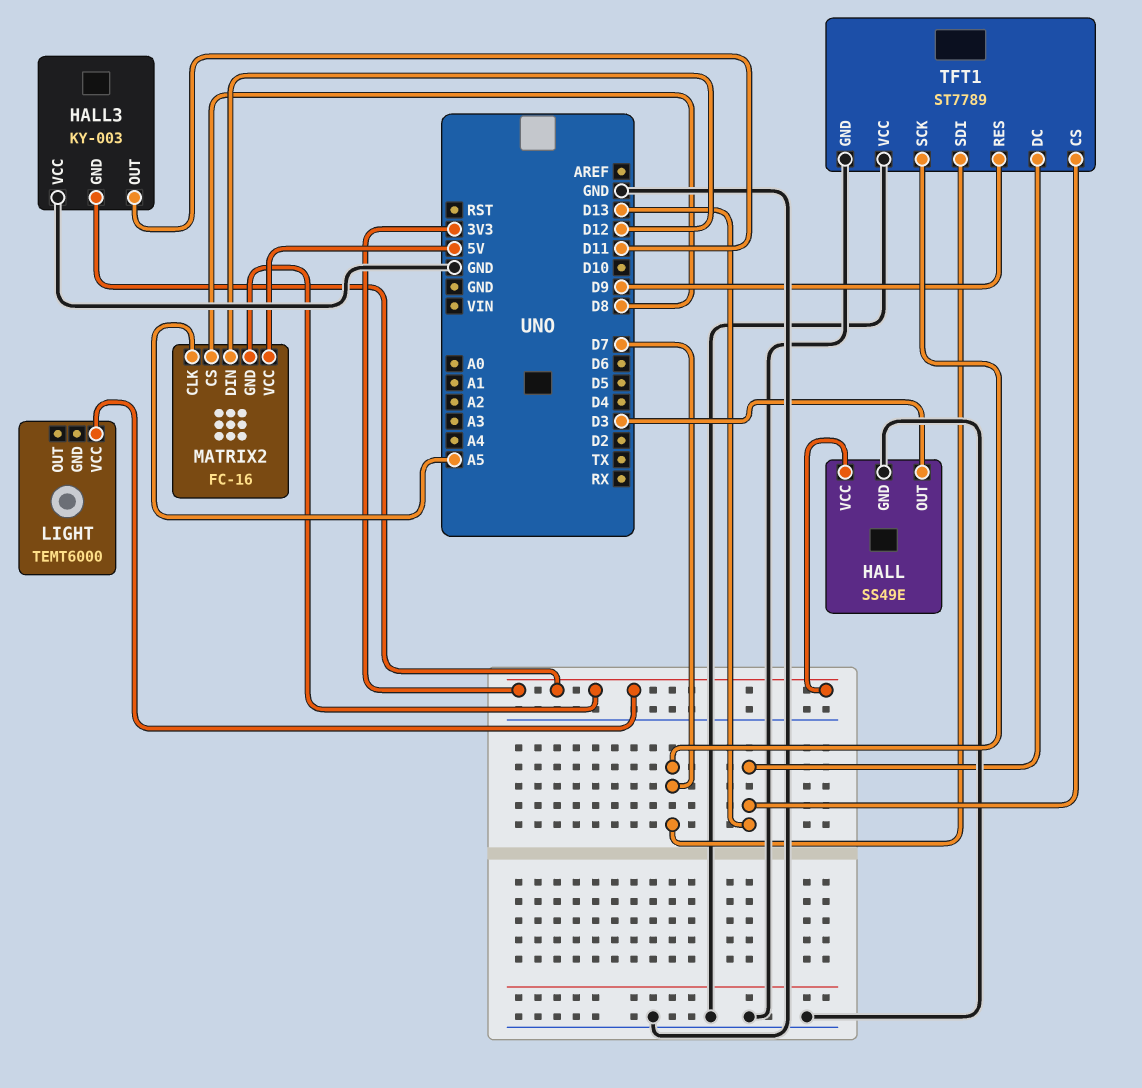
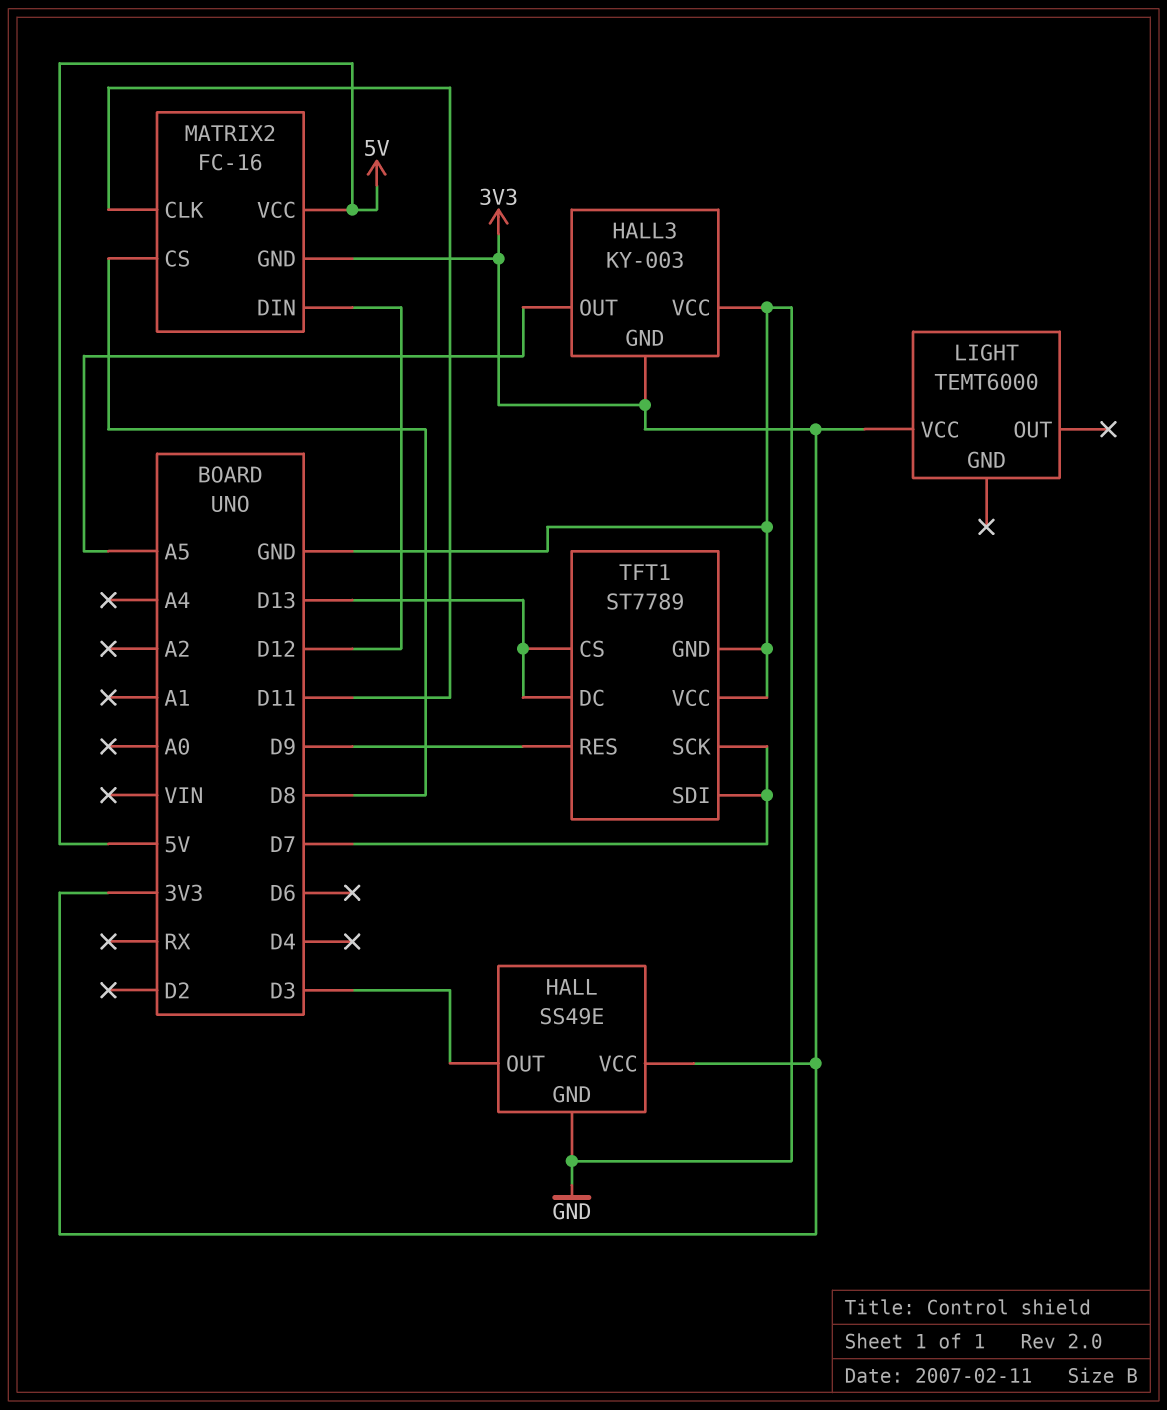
HALL3 pin OUT: D11 -> A5
MATRIX2 pin CLK: A5 -> D11

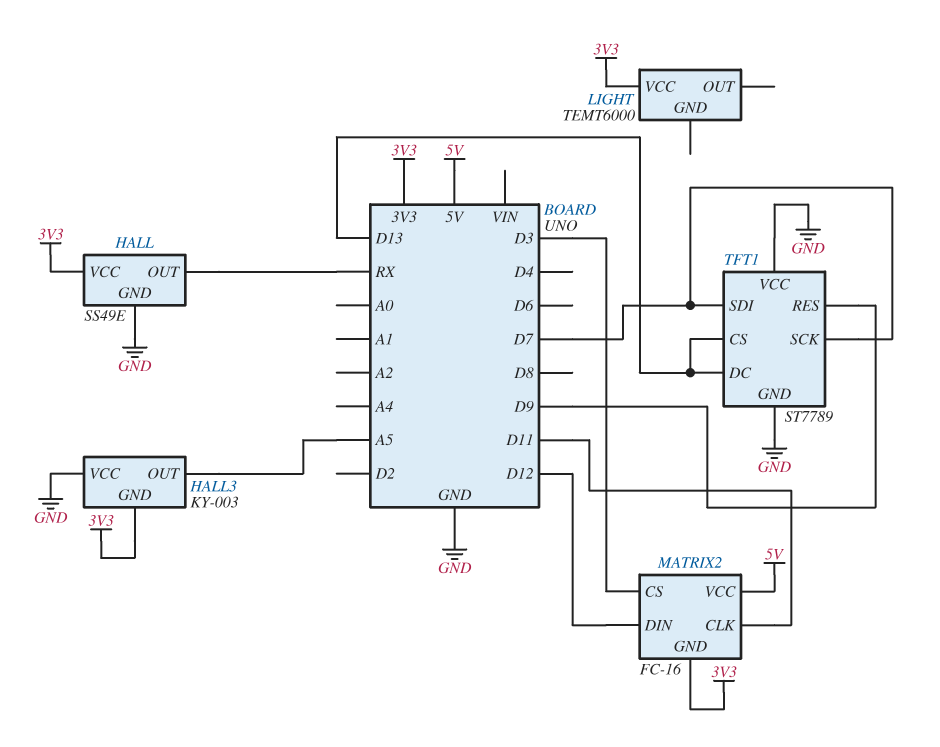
HALL pin OUT: D3 -> RX
MATRIX2 pin CS: D8 -> D3

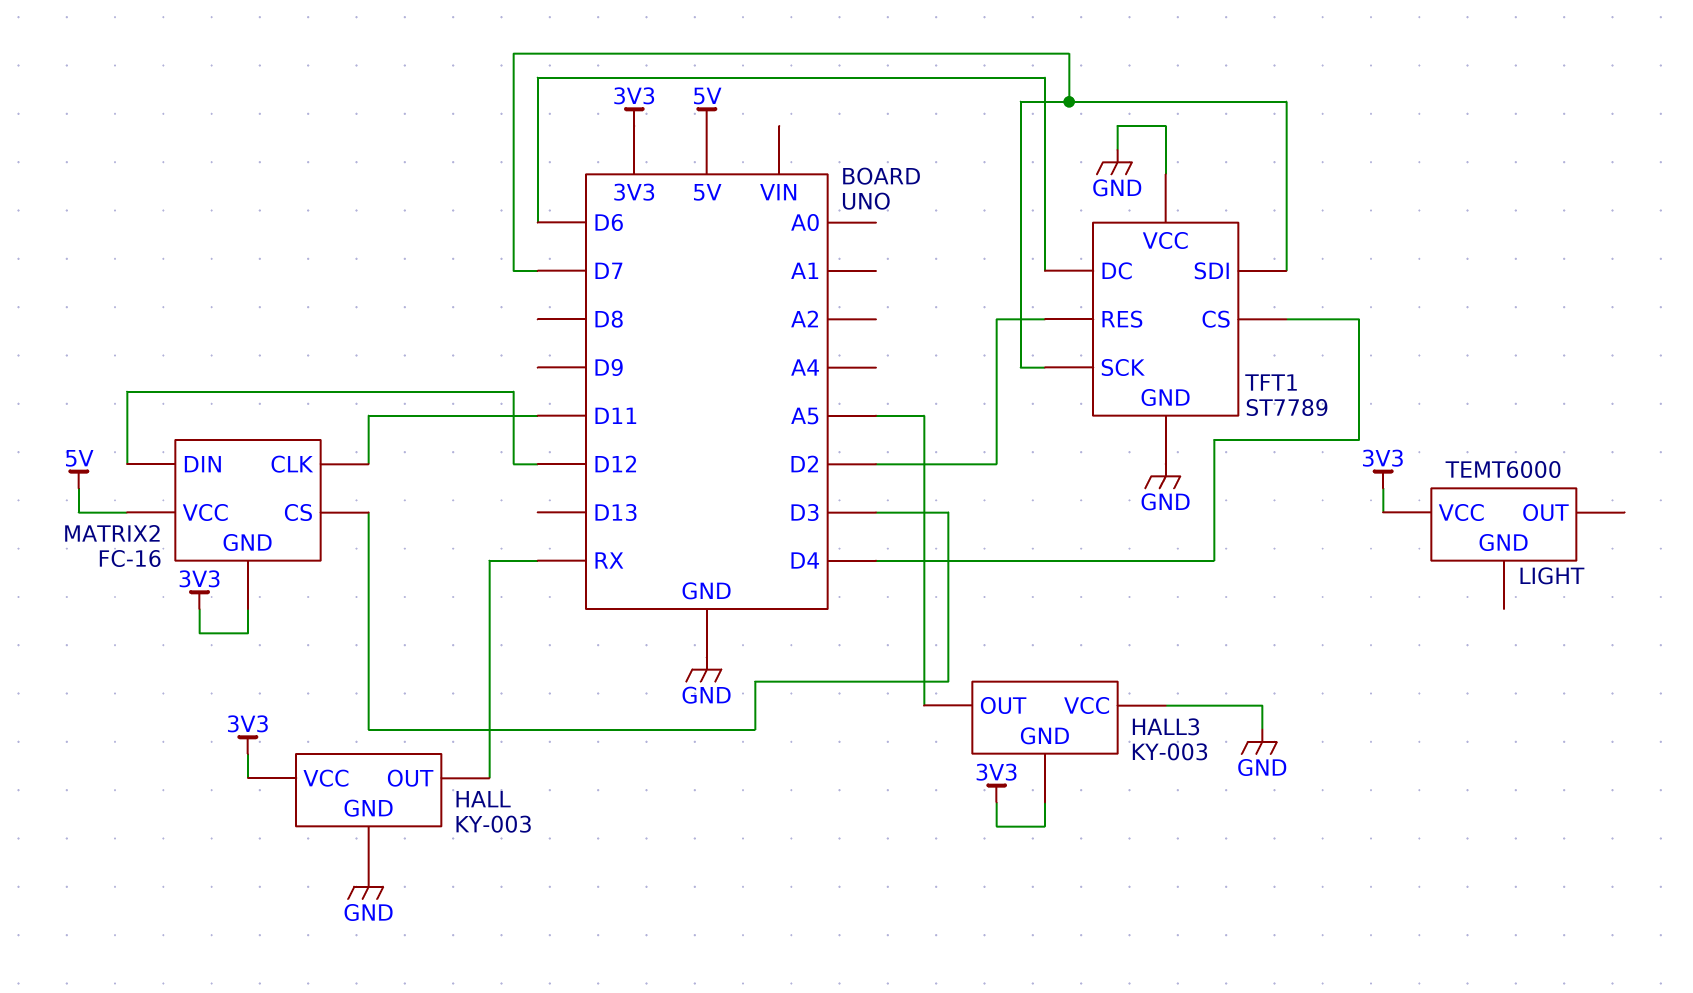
HALL: SS49E -> KY-003
TFT1 pin CS: D13 -> D4
TFT1 pin DC: D13 -> D6
TFT1 pin RES: D9 -> D2

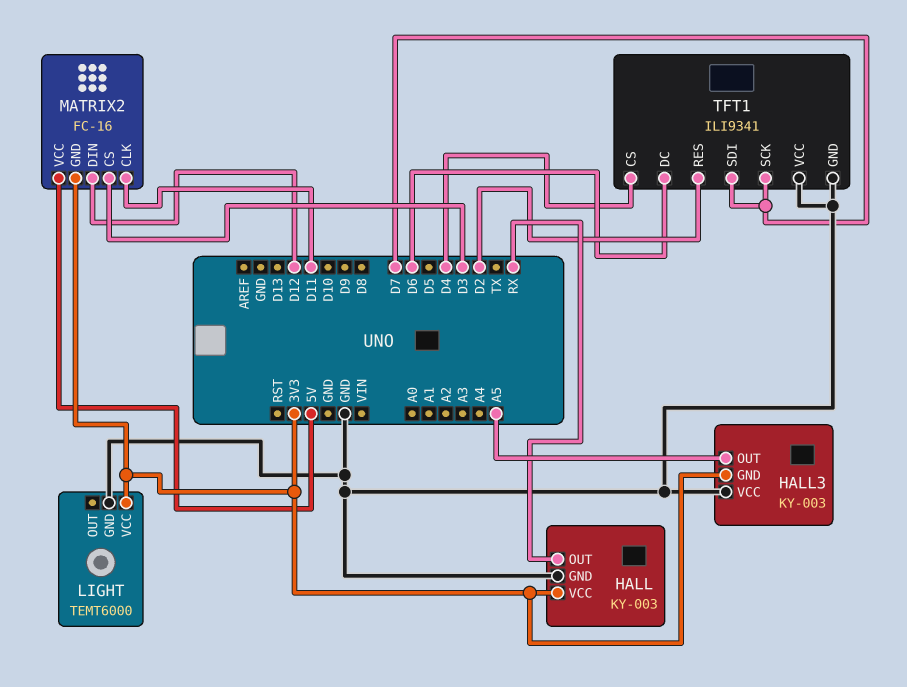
LIGHT pin GND: none -> GND
TFT1: ST7789 -> ILI9341

